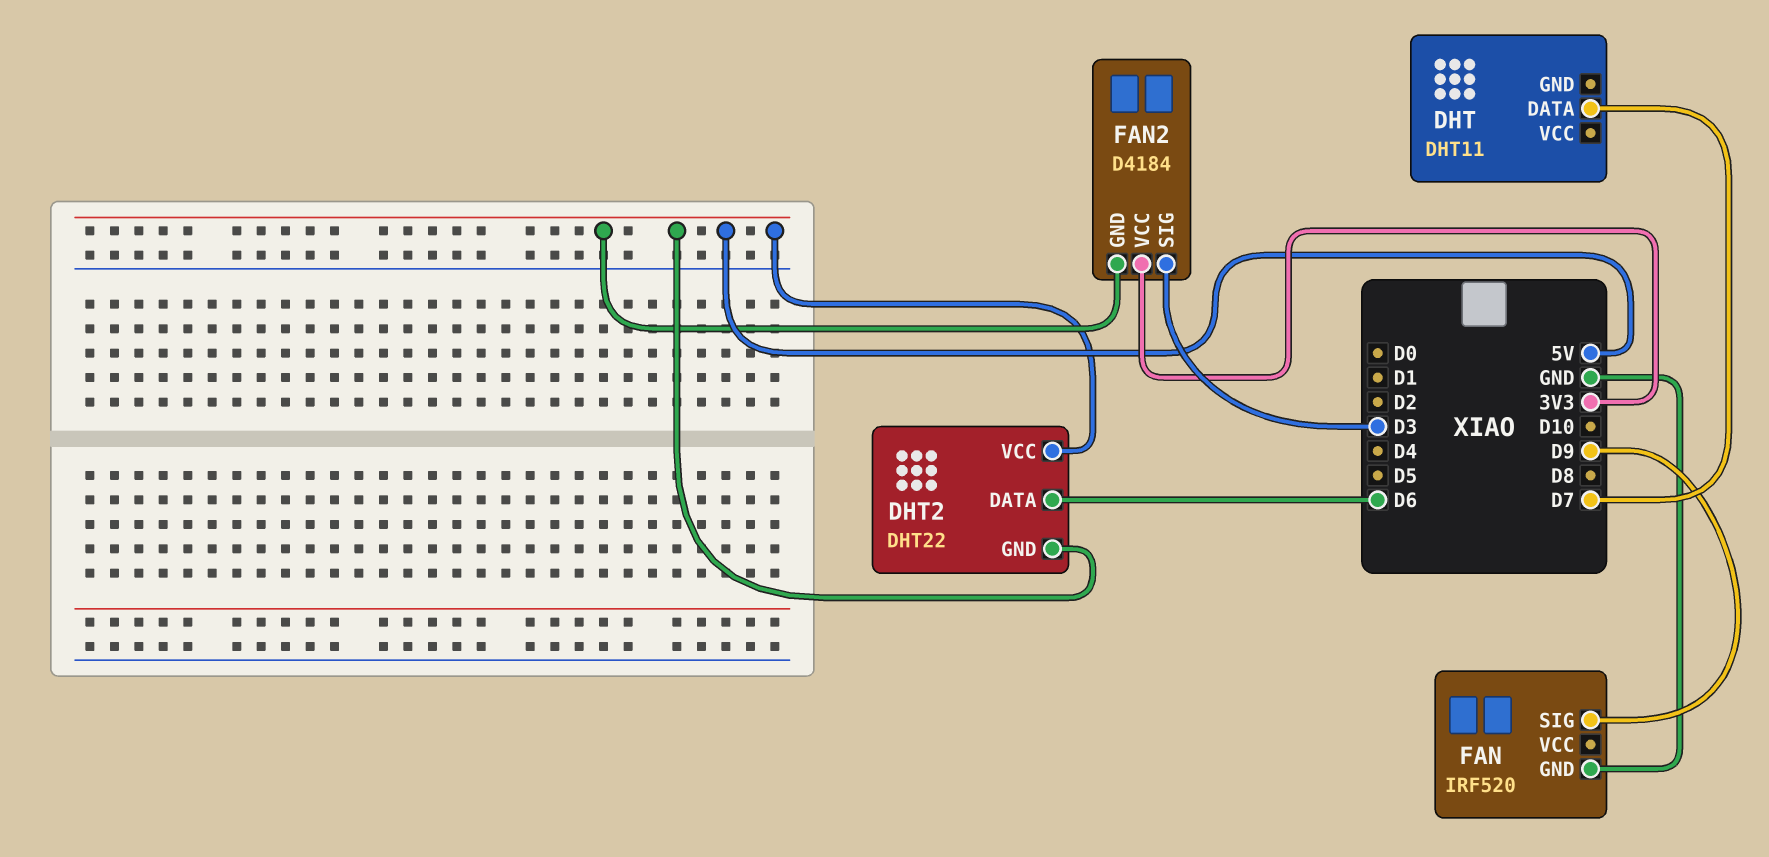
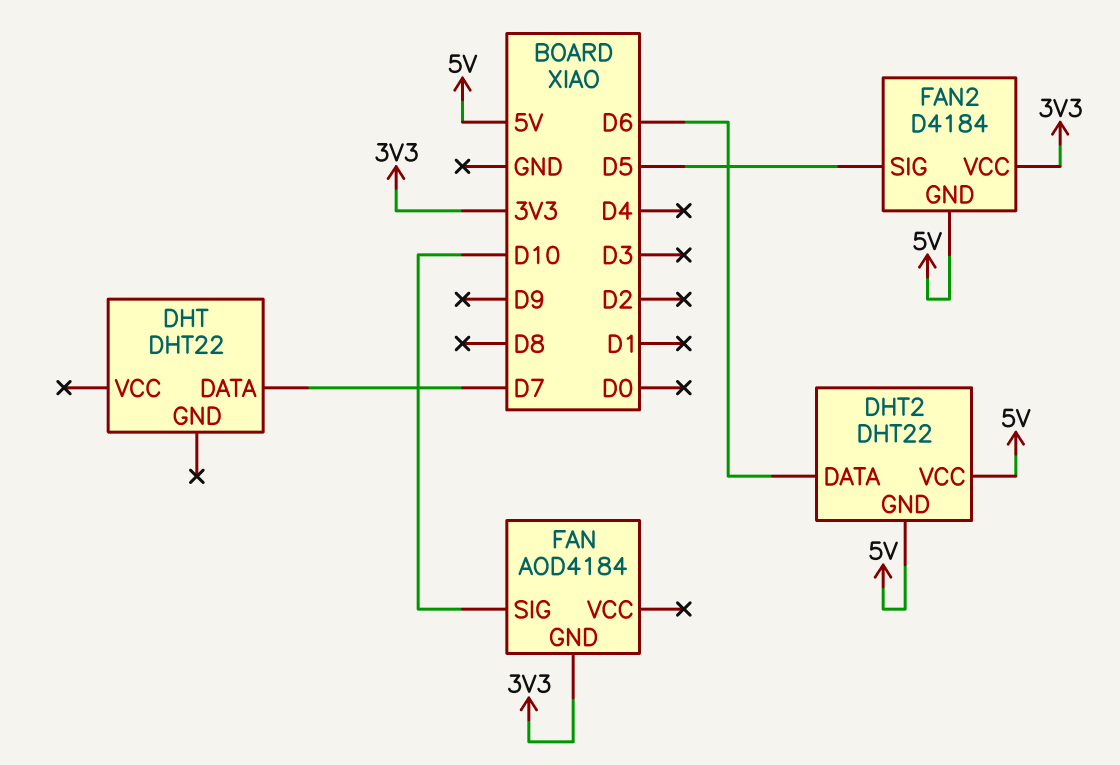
DHT: DHT11 -> DHT22
FAN: IRF520 -> AOD4184
FAN pin GND: GND -> 3V3
FAN pin SIG: D9 -> D10
FAN2 pin SIG: D3 -> D5

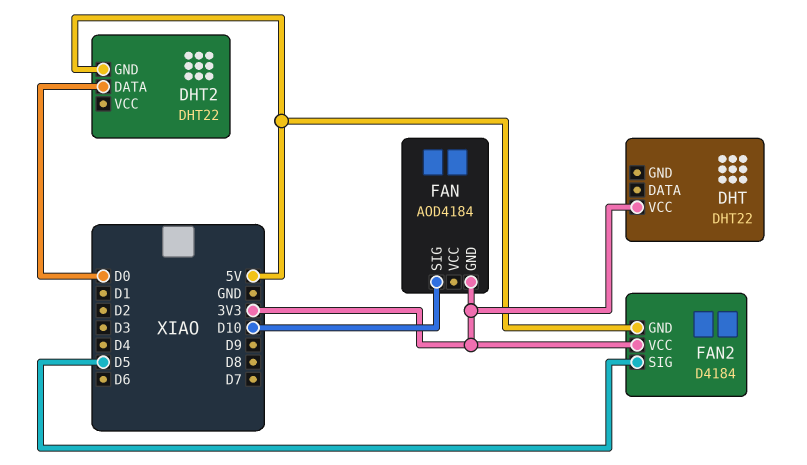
DHT pin DATA: D7 -> none
DHT pin VCC: none -> 3V3
DHT2 pin DATA: D6 -> D0
DHT2 pin VCC: 5V -> none

